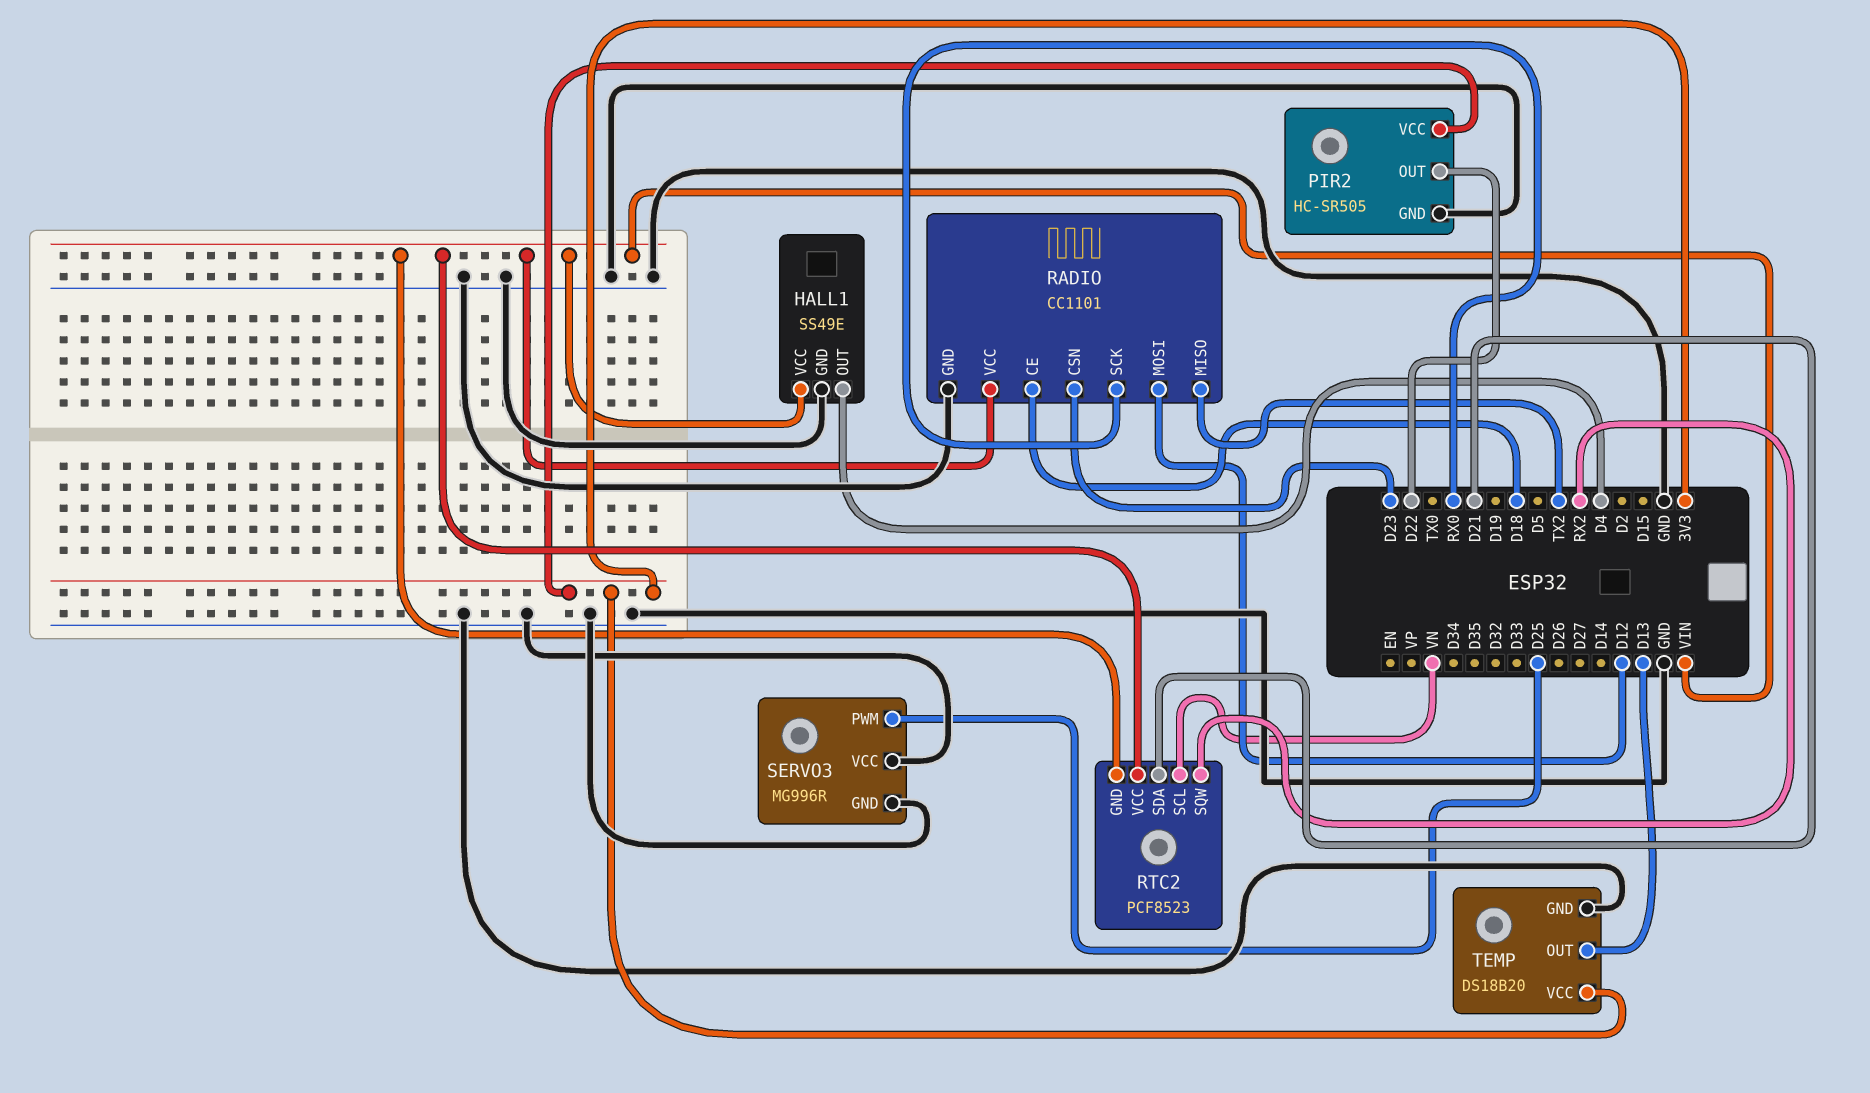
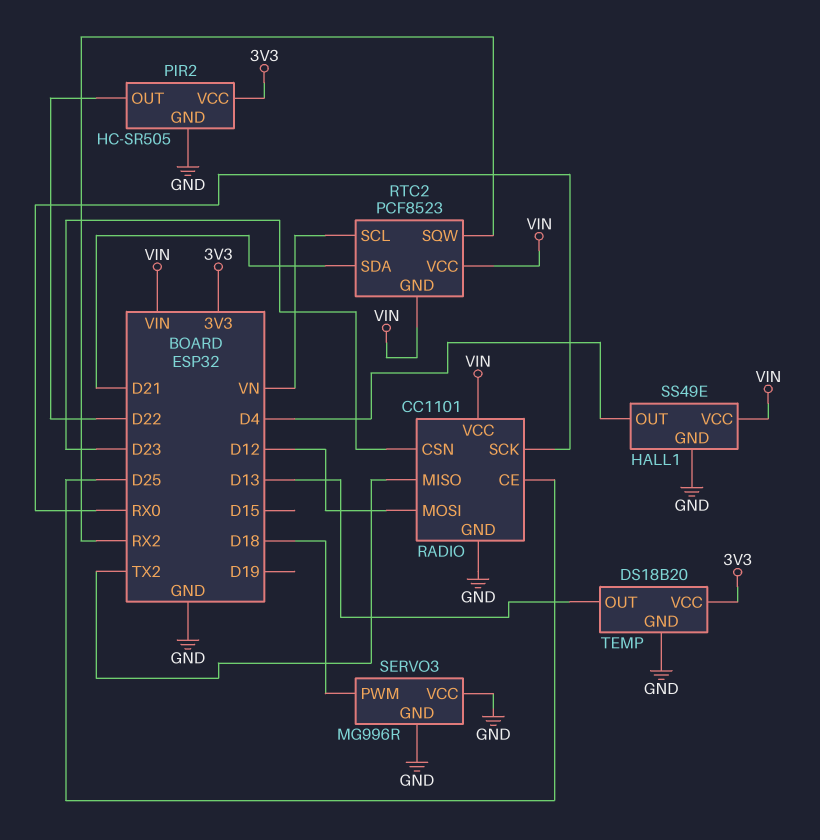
RADIO pin CE: D18 -> D25
SERVO3 pin PWM: D25 -> D18

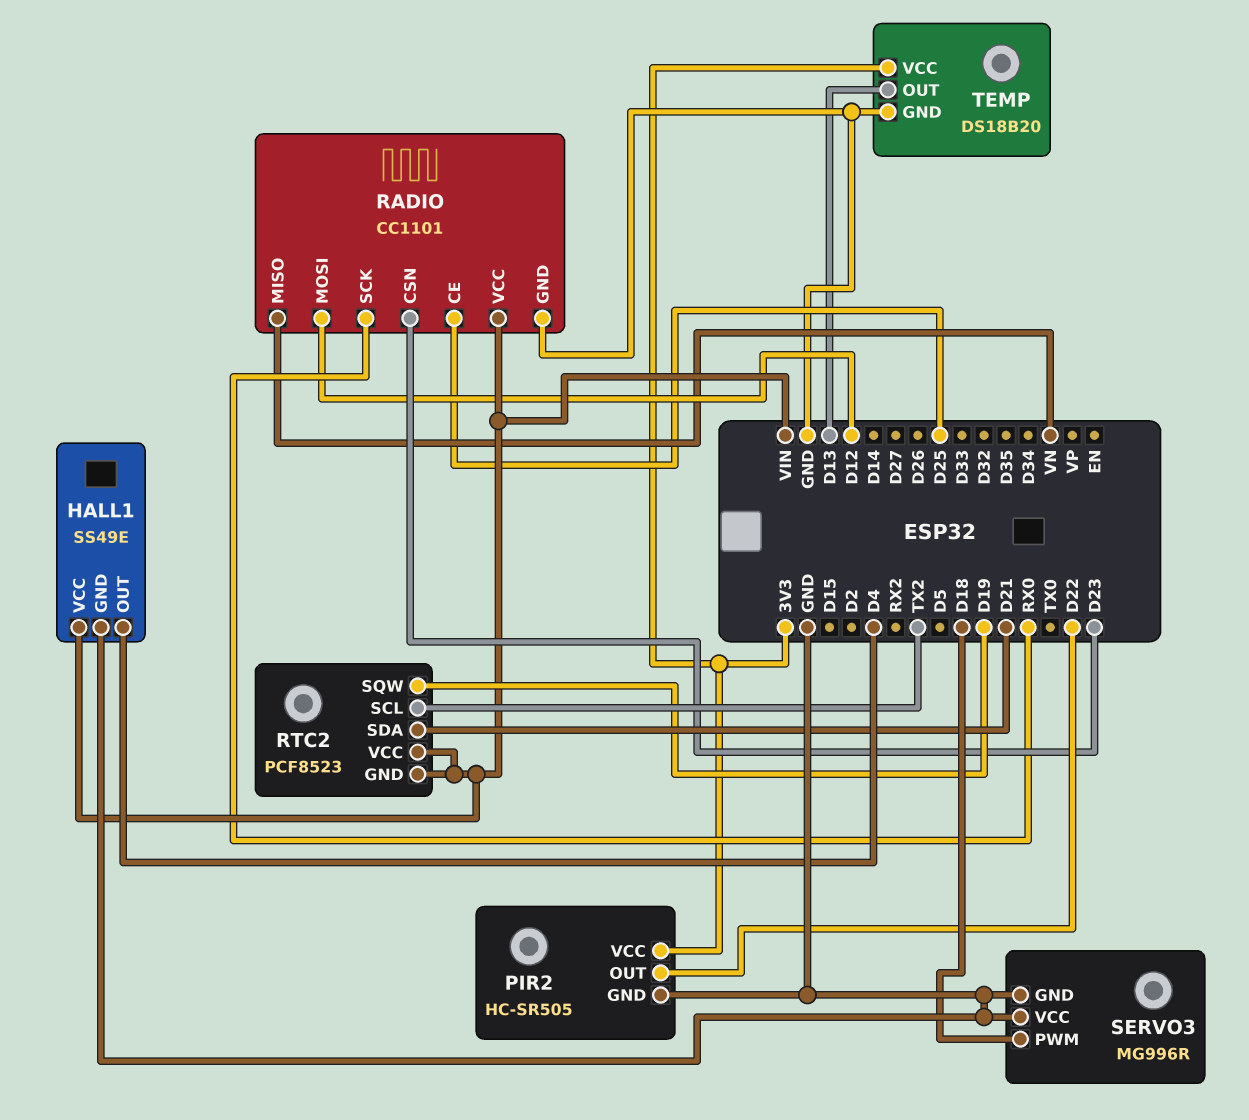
RADIO pin MISO: TX2 -> VN
RTC2 pin SCL: VN -> TX2
RTC2 pin SQW: RX2 -> D19

